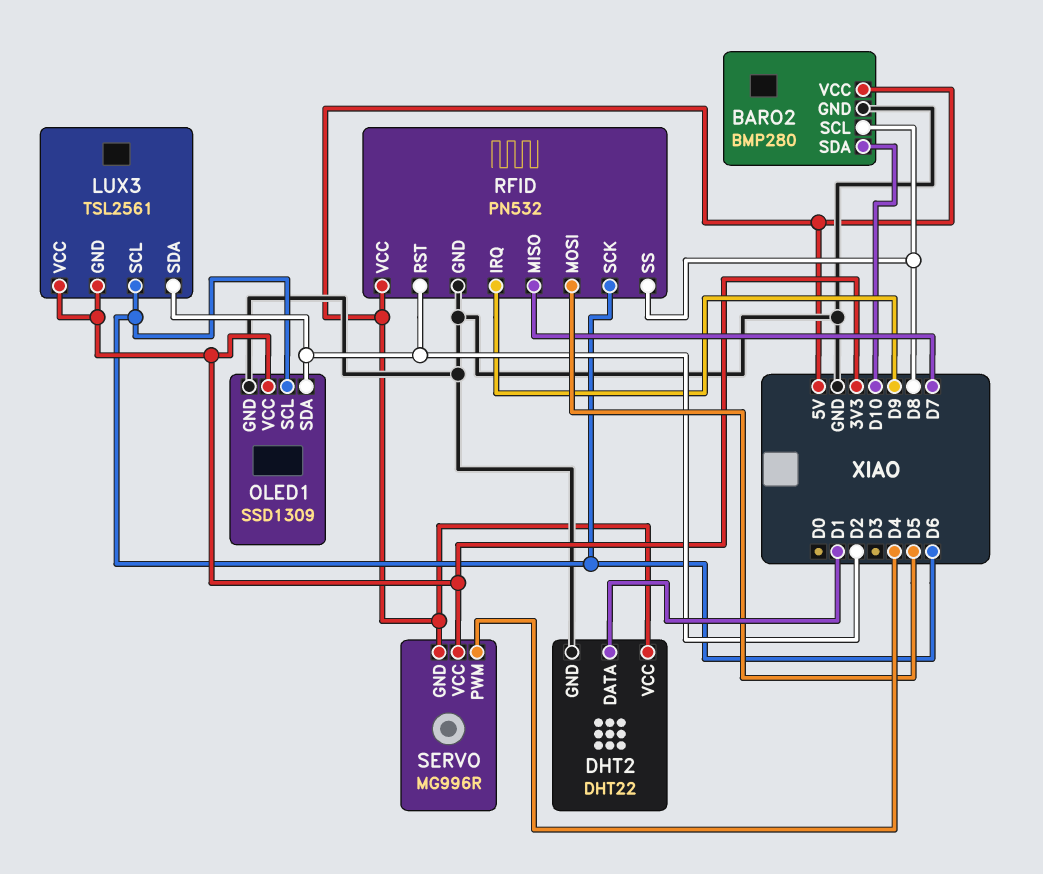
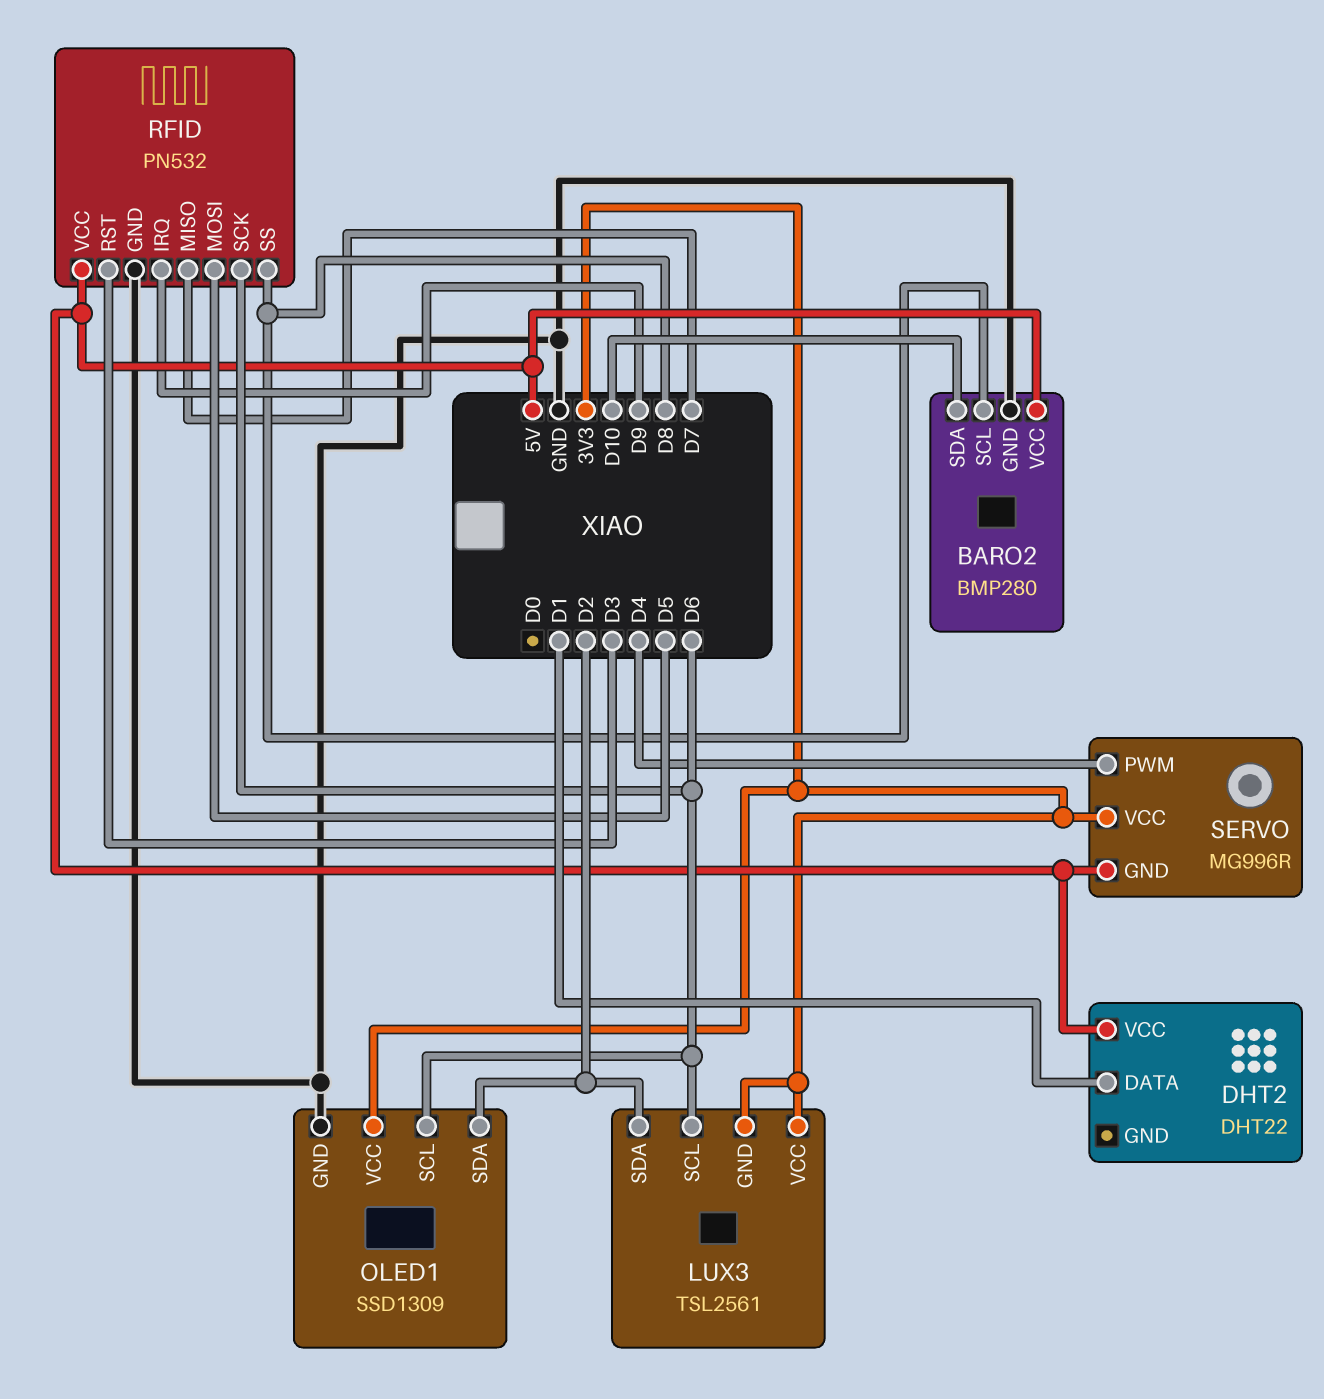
DHT2 pin GND: GND -> none
RFID pin RST: D2 -> D3

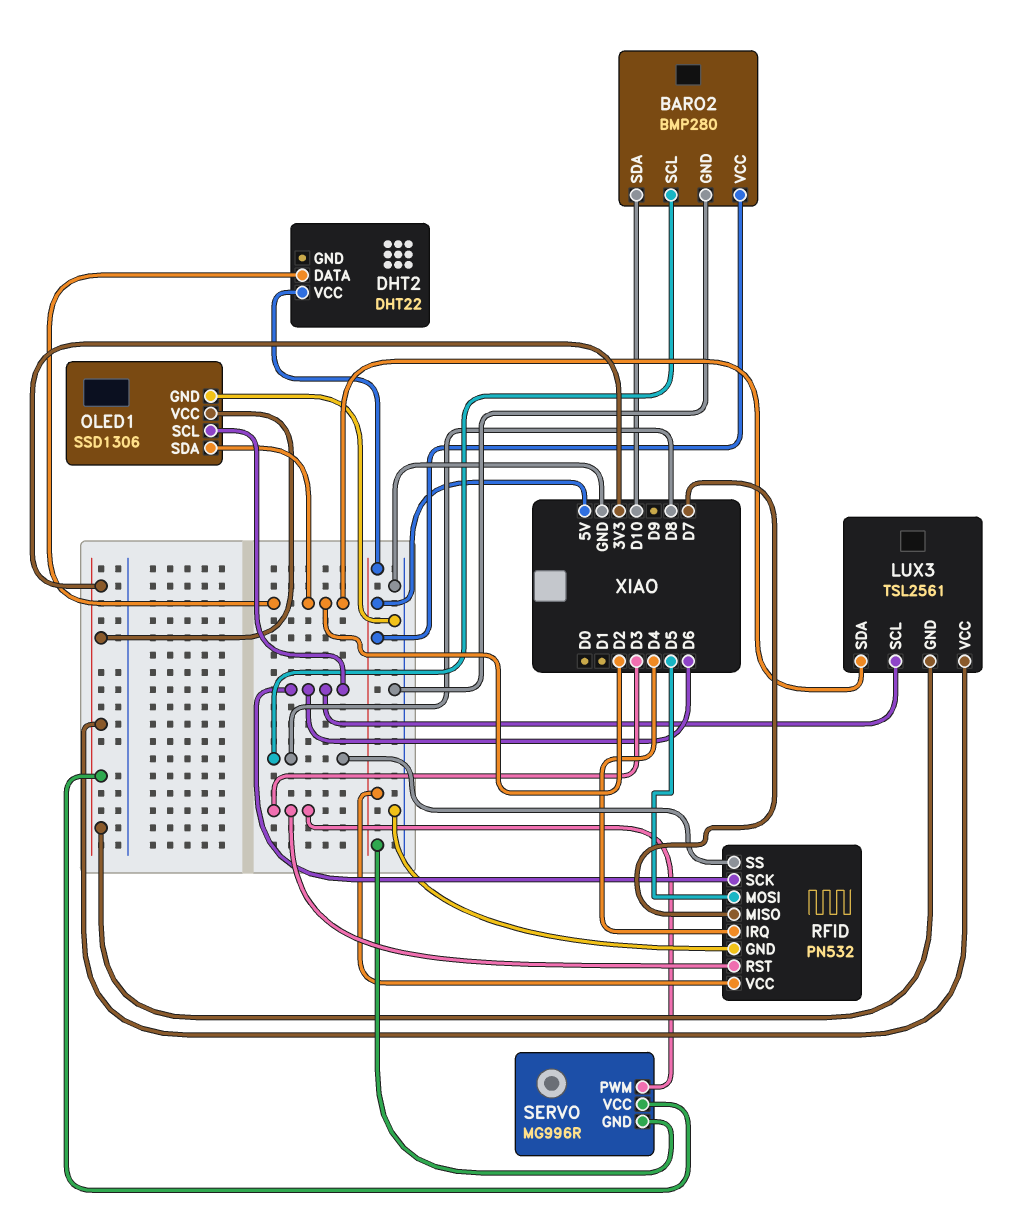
DHT2 pin DATA: D1 -> D2
OLED1: SSD1309 -> SSD1306
RFID pin IRQ: D9 -> D4
SERVO pin PWM: D4 -> D3

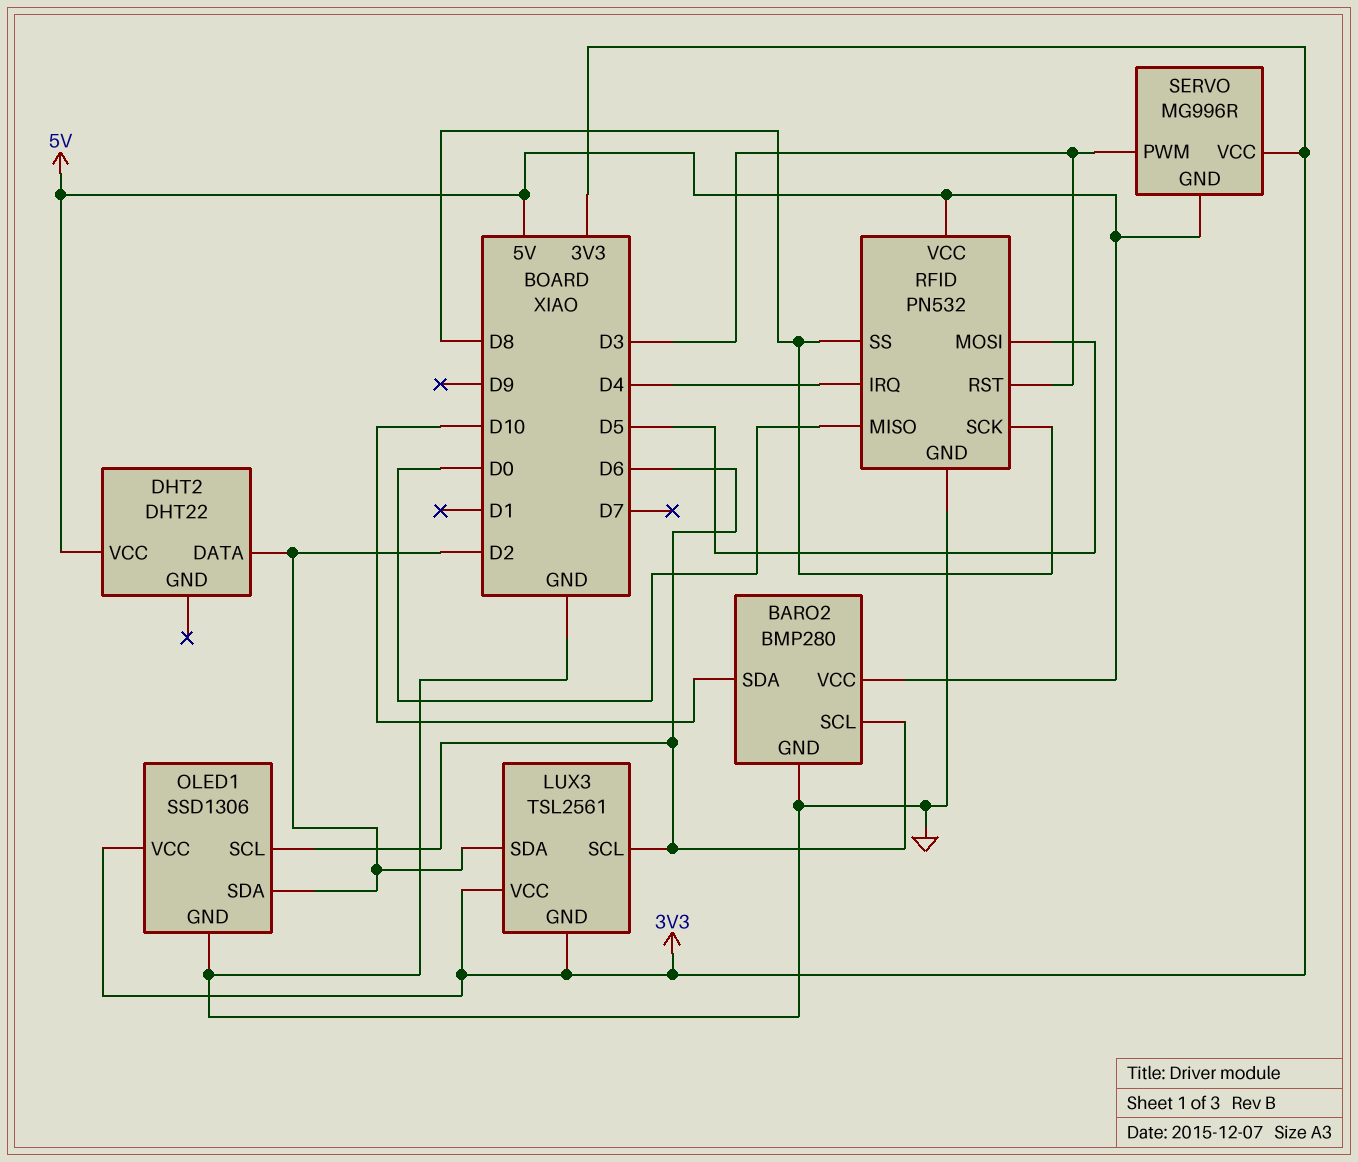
BARO2 pin SCL: D8 -> D6
RFID pin MISO: D7 -> D0
RFID pin SCK: D6 -> D8

